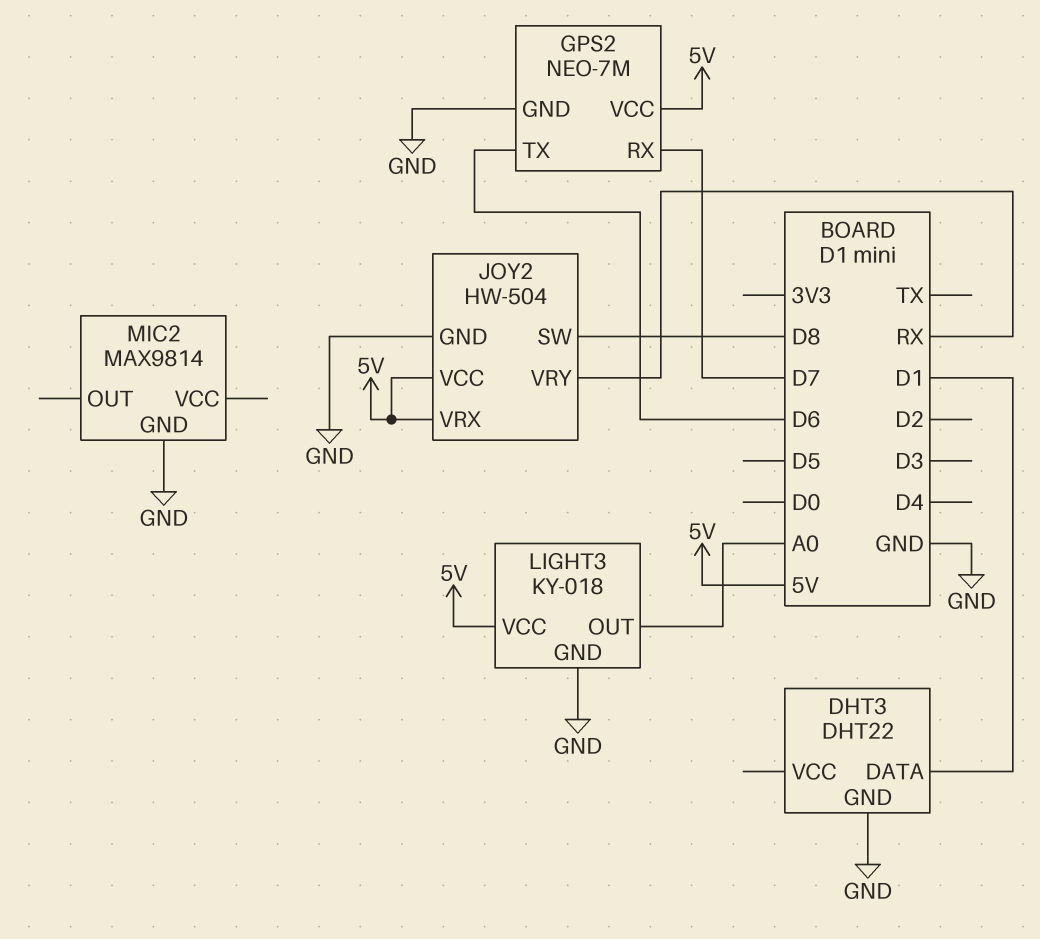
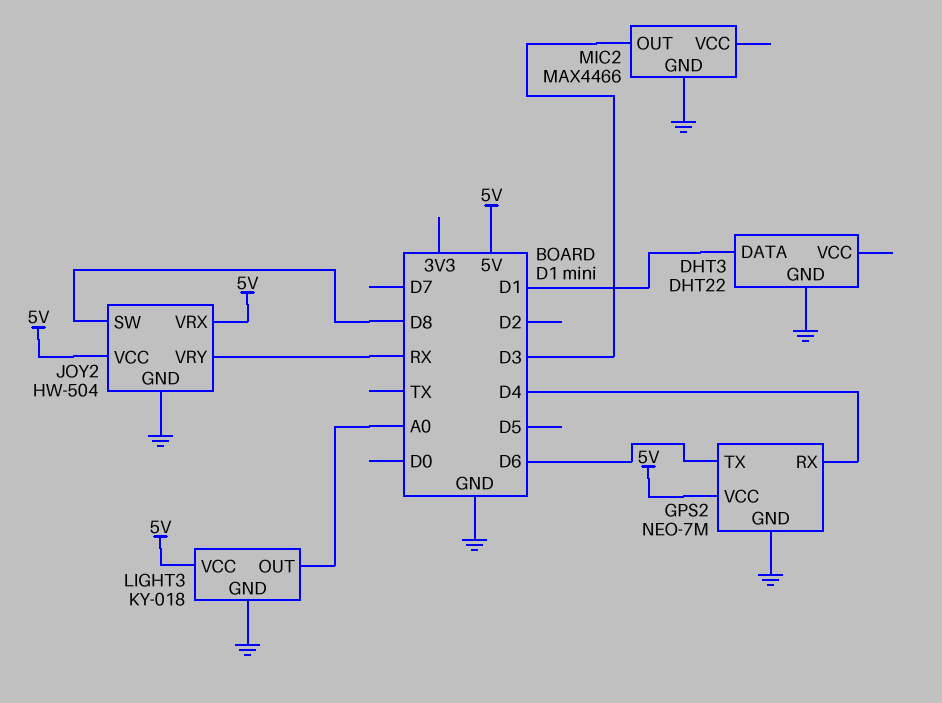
GPS2 pin RX: D7 -> D4
MIC2: MAX9814 -> MAX4466
MIC2 pin OUT: none -> D3

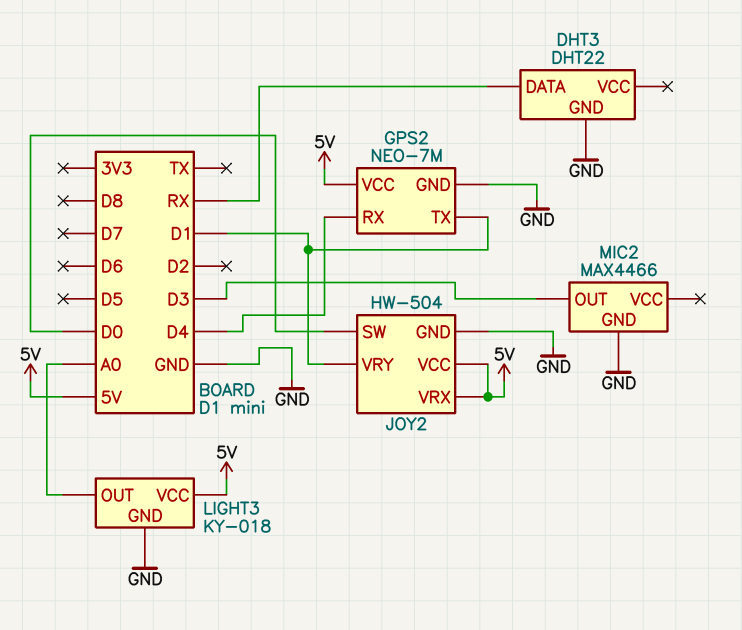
DHT3 pin DATA: D1 -> RX
GPS2 pin TX: D6 -> D1
JOY2 pin SW: D8 -> D0
JOY2 pin VRY: RX -> D1

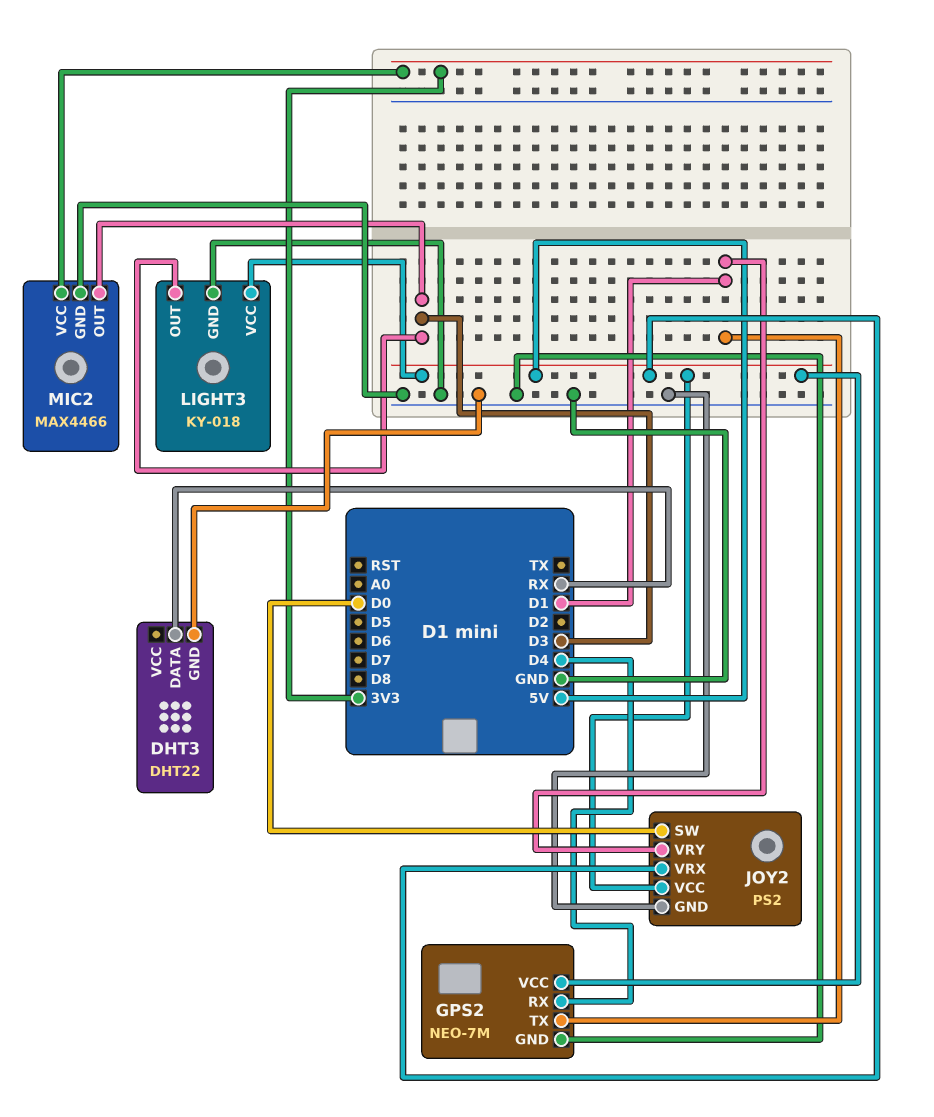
JOY2: HW-504 -> PS2
LIGHT3 pin OUT: A0 -> D3
MIC2 pin VCC: none -> 3V3

